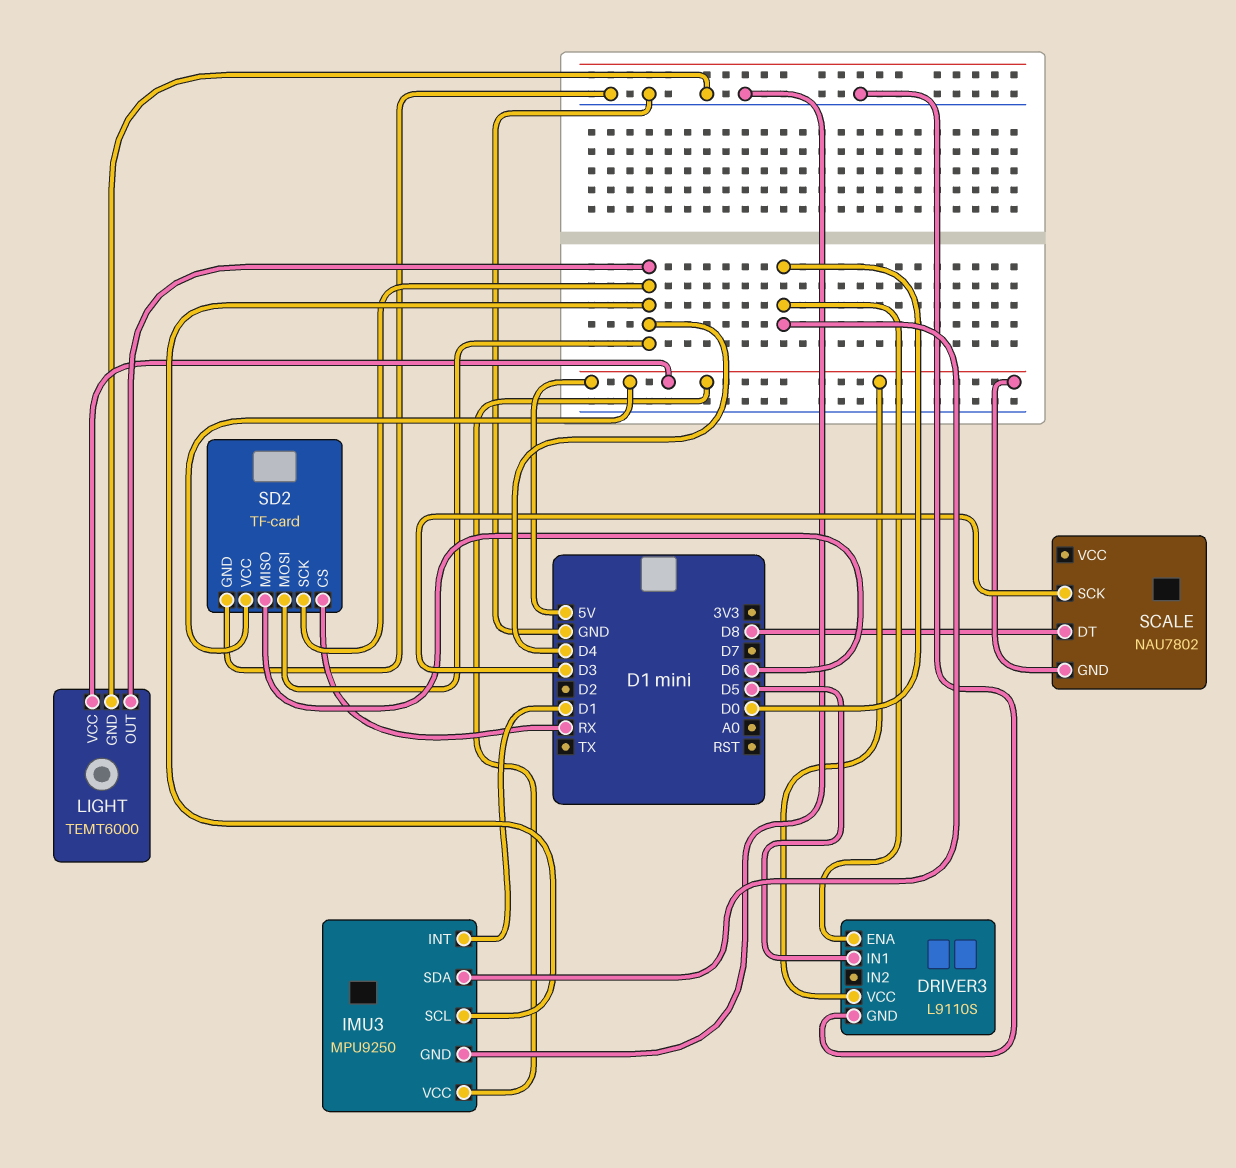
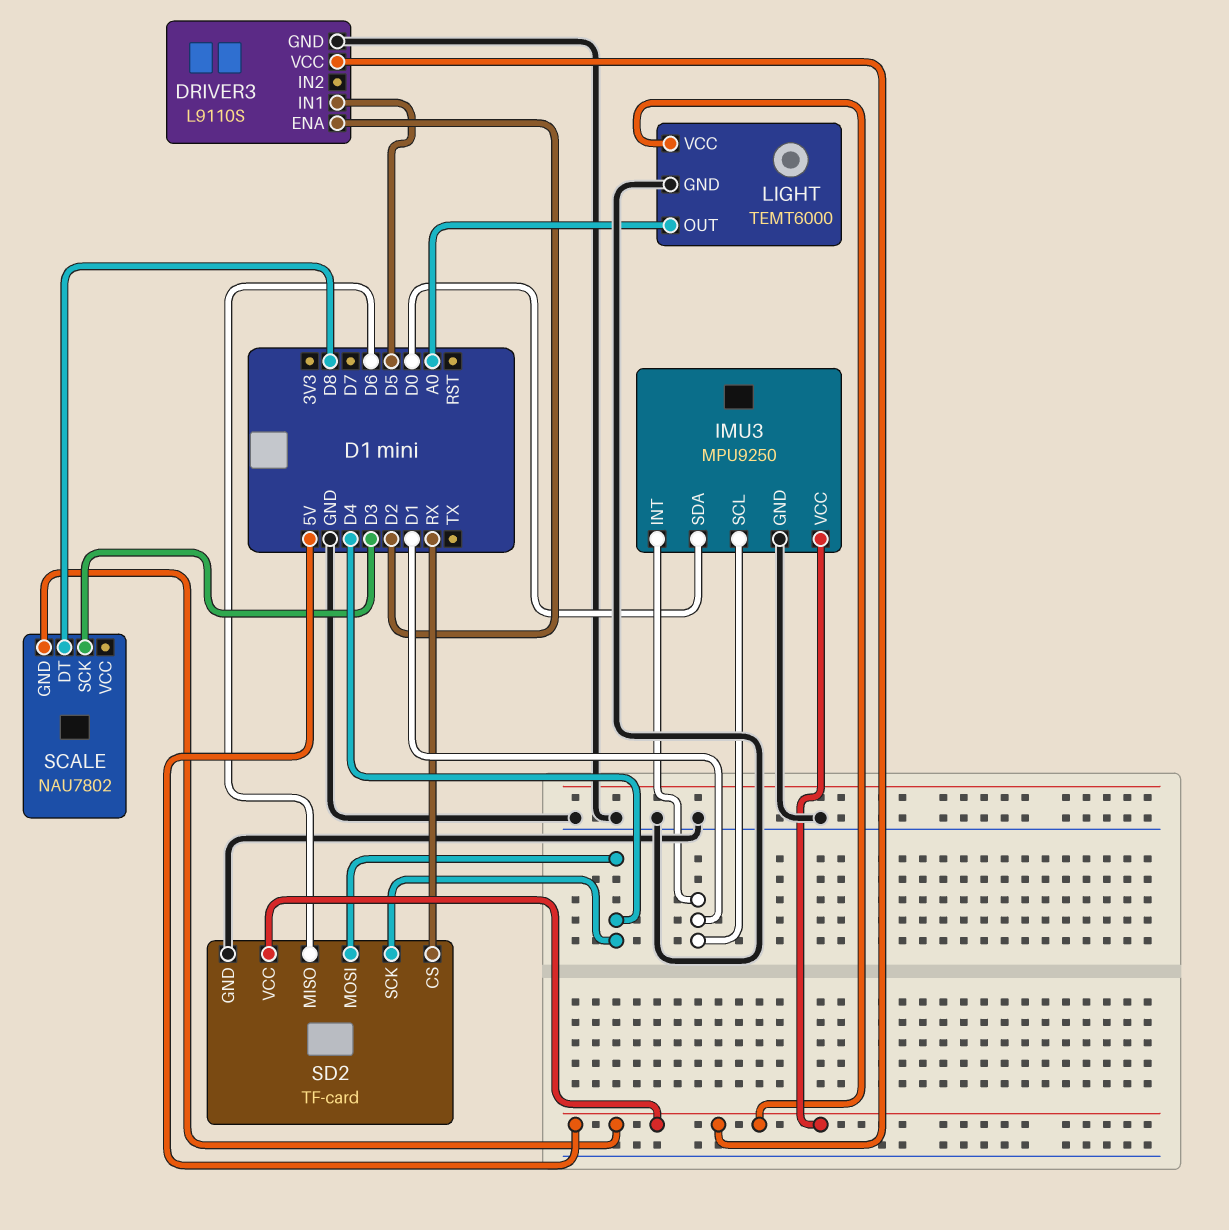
DRIVER3 pin ENA: D0 -> D2
IMU3 pin SCL: D4 -> D1
LIGHT pin OUT: D4 -> A0

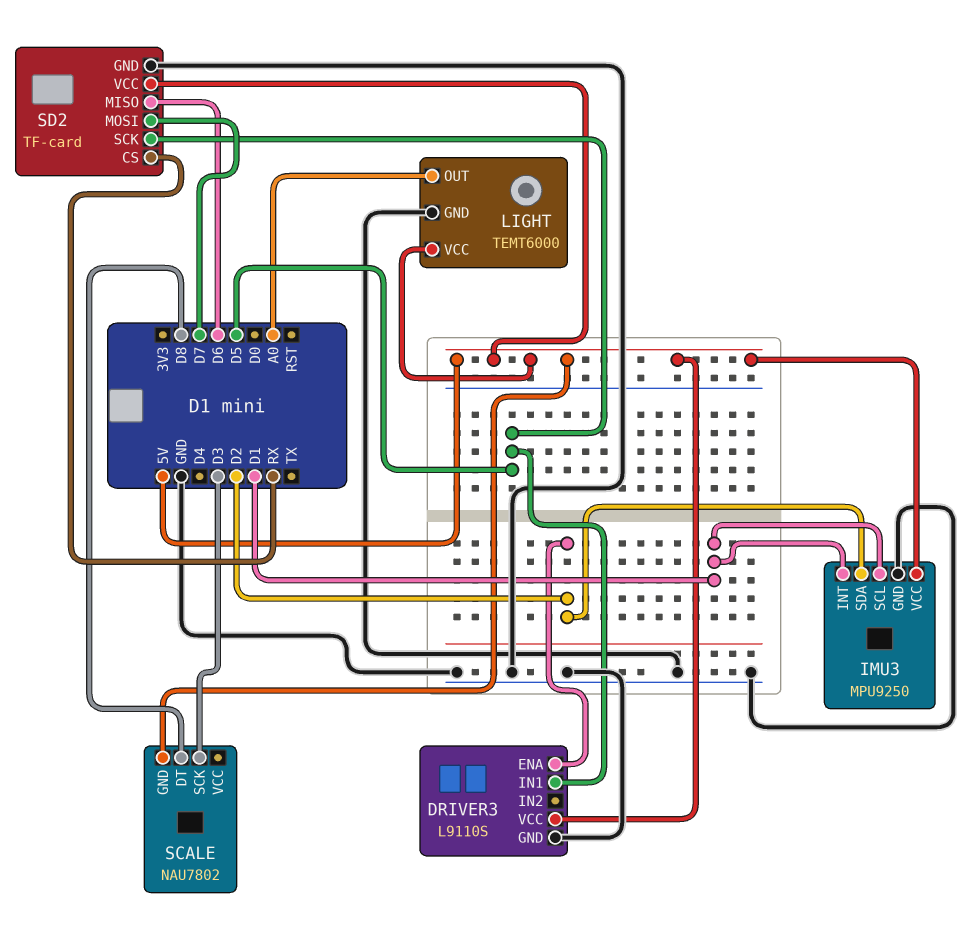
IMU3 pin SDA: D0 -> D2
SD2 pin MOSI: D4 -> D7
SD2 pin SCK: D4 -> D5

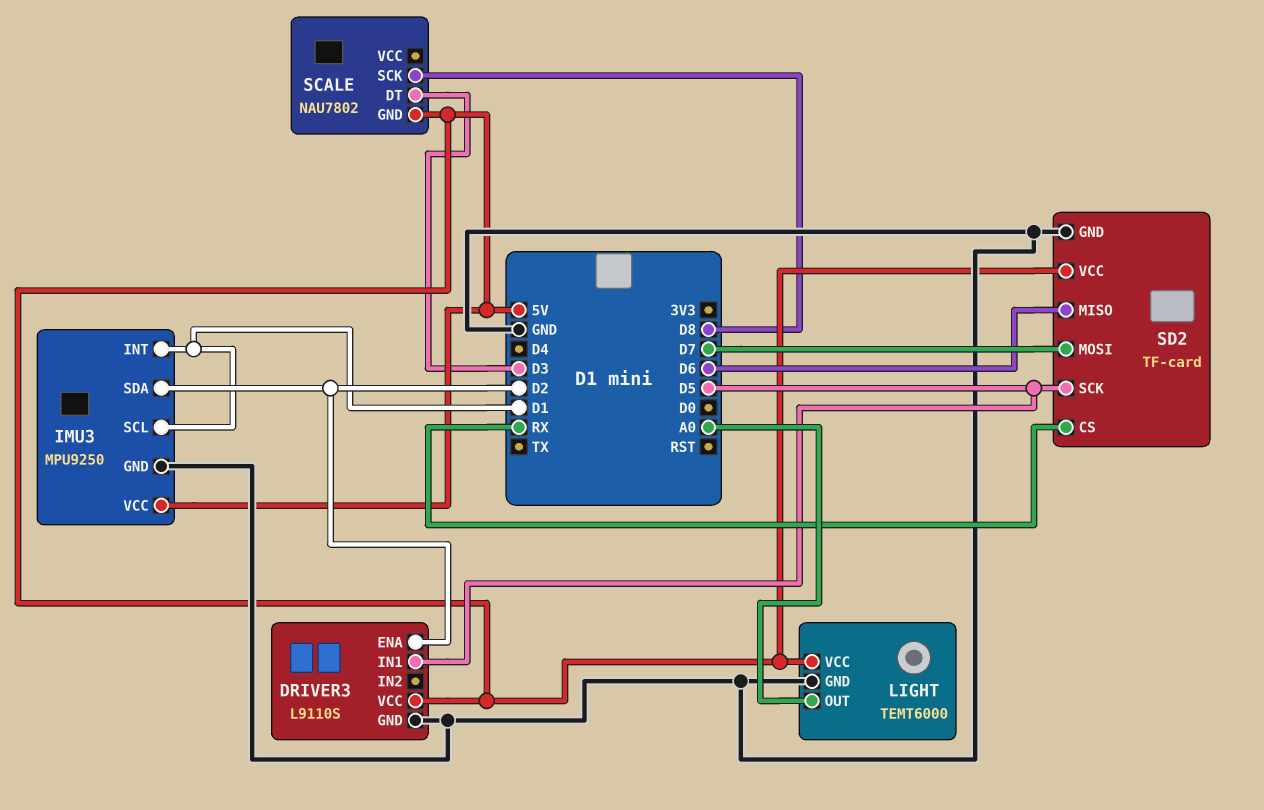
SCALE pin DT: D8 -> D3
SCALE pin SCK: D3 -> D8

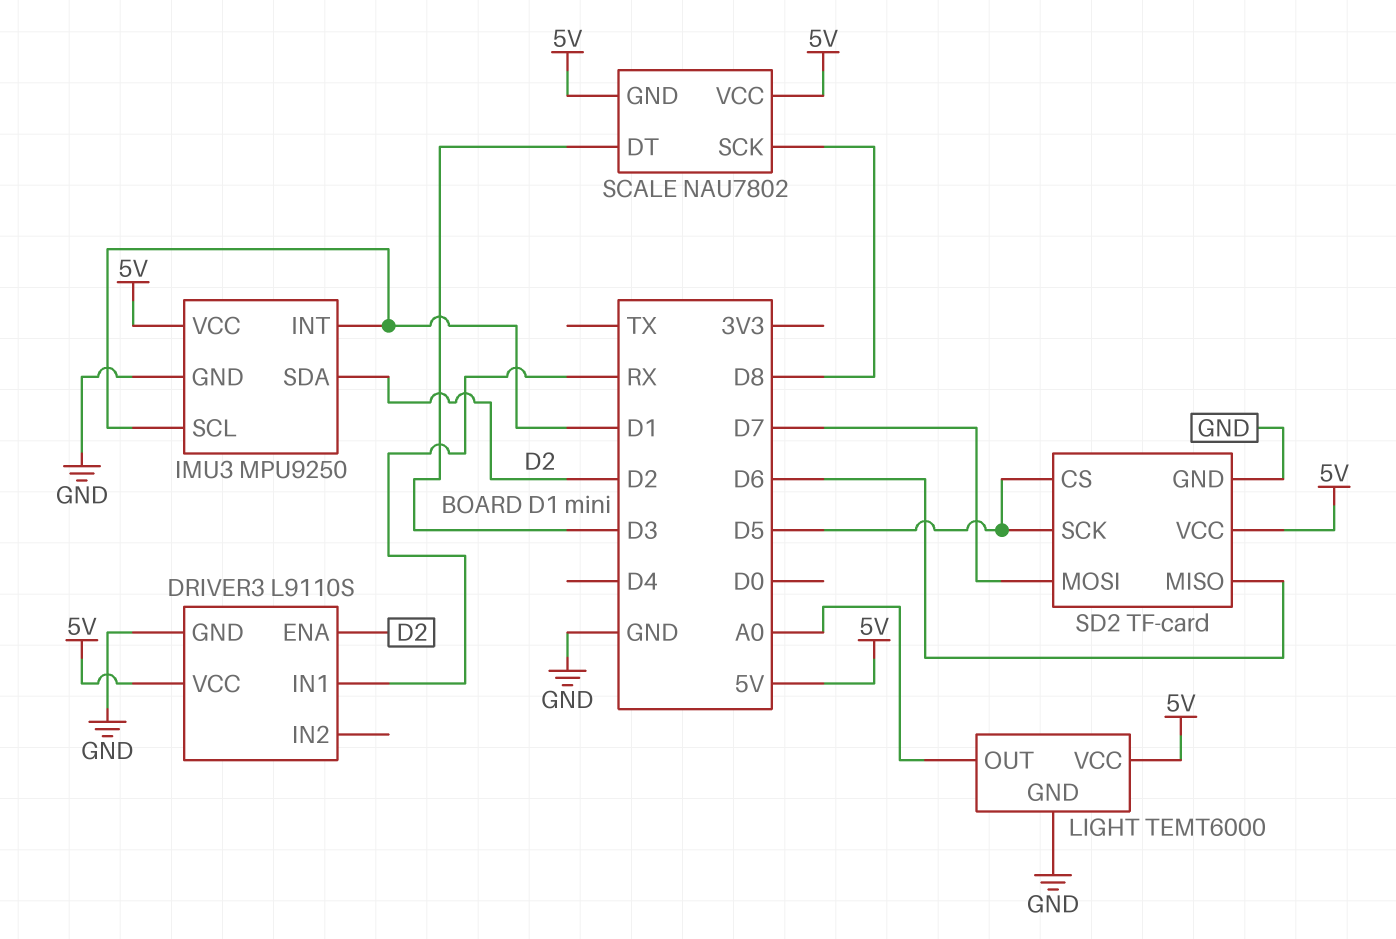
DRIVER3 pin IN1: D5 -> RX
SCALE pin VCC: none -> 5V
SD2 pin CS: RX -> D5

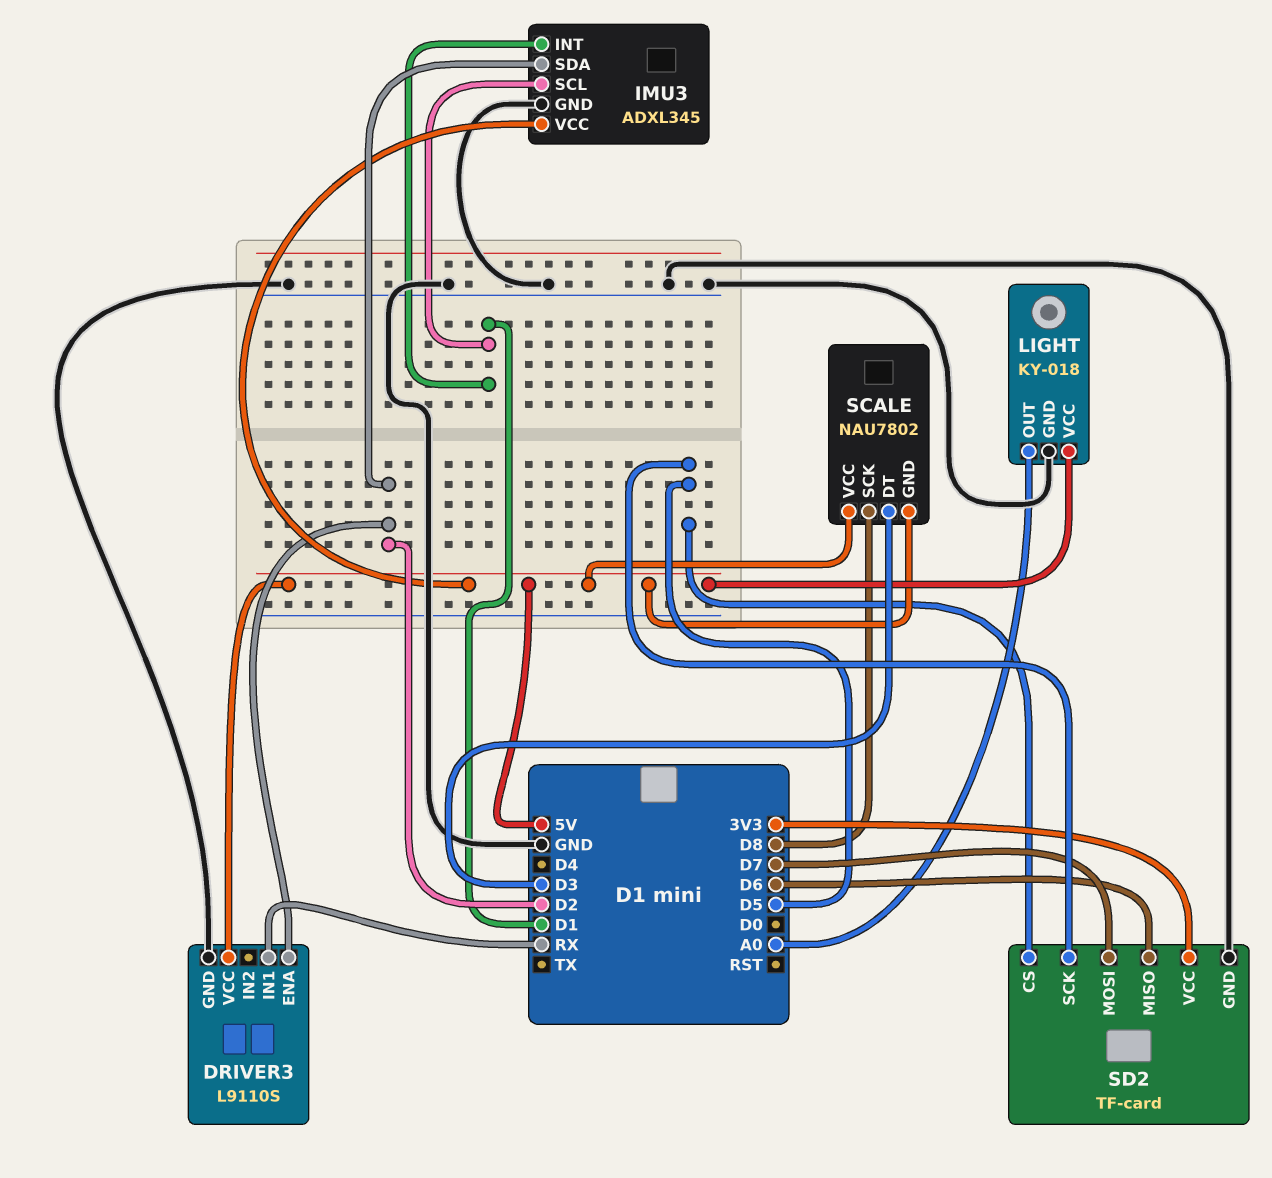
IMU3: MPU9250 -> ADXL345
LIGHT: TEMT6000 -> KY-018
SD2 pin VCC: 5V -> 3V3

